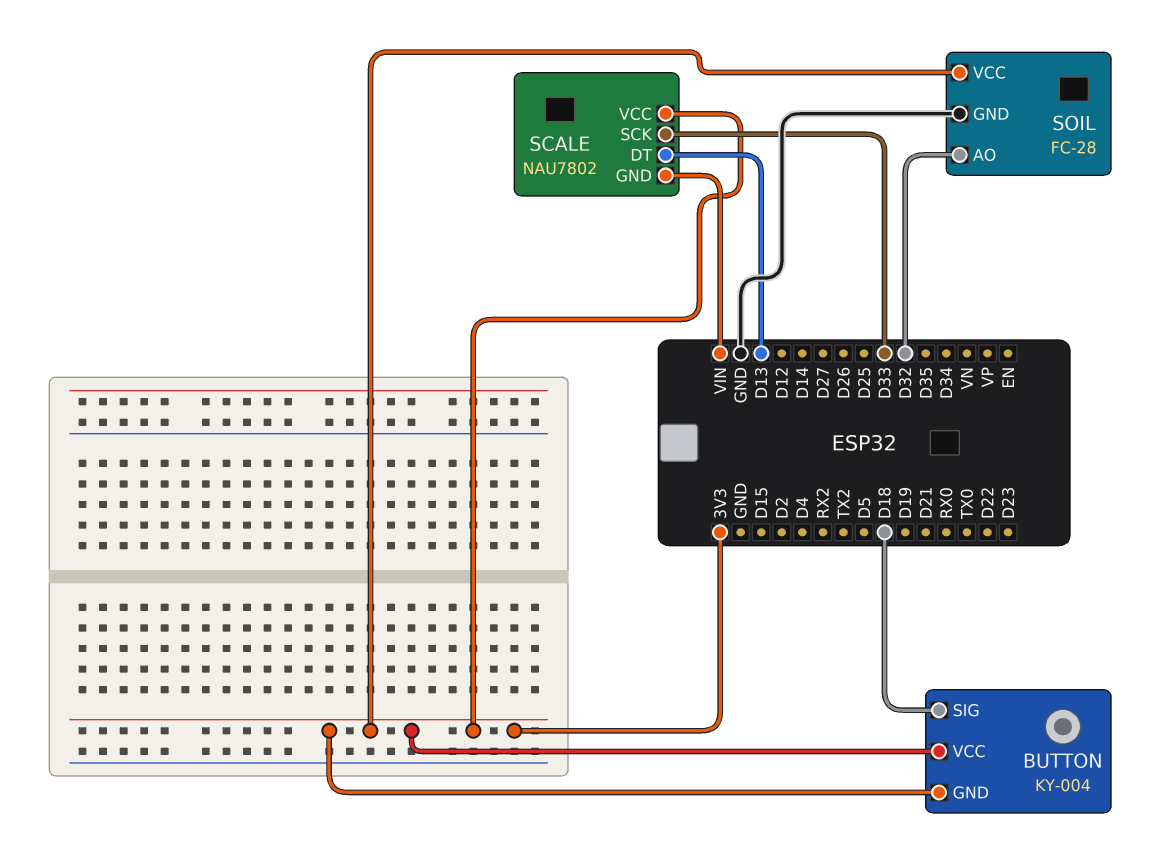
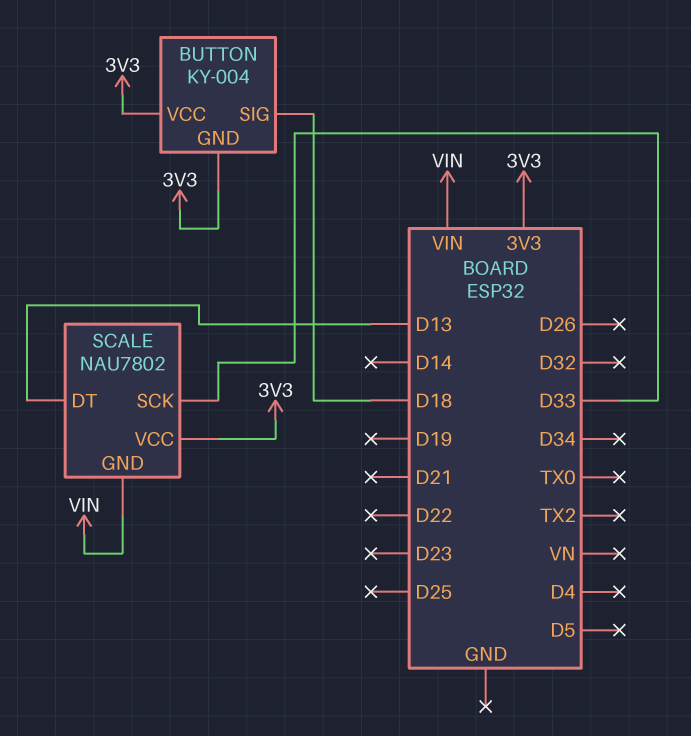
SOIL: FC-28 -> none
SOIL pin AO: D32 -> none
SOIL pin GND: GND -> none
SOIL pin VCC: 3V3 -> none

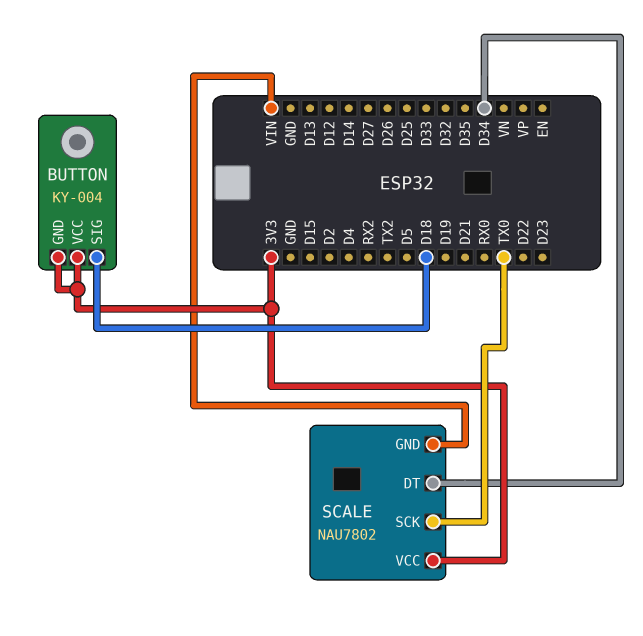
SCALE pin DT: D13 -> D34
SCALE pin SCK: D33 -> TX0

